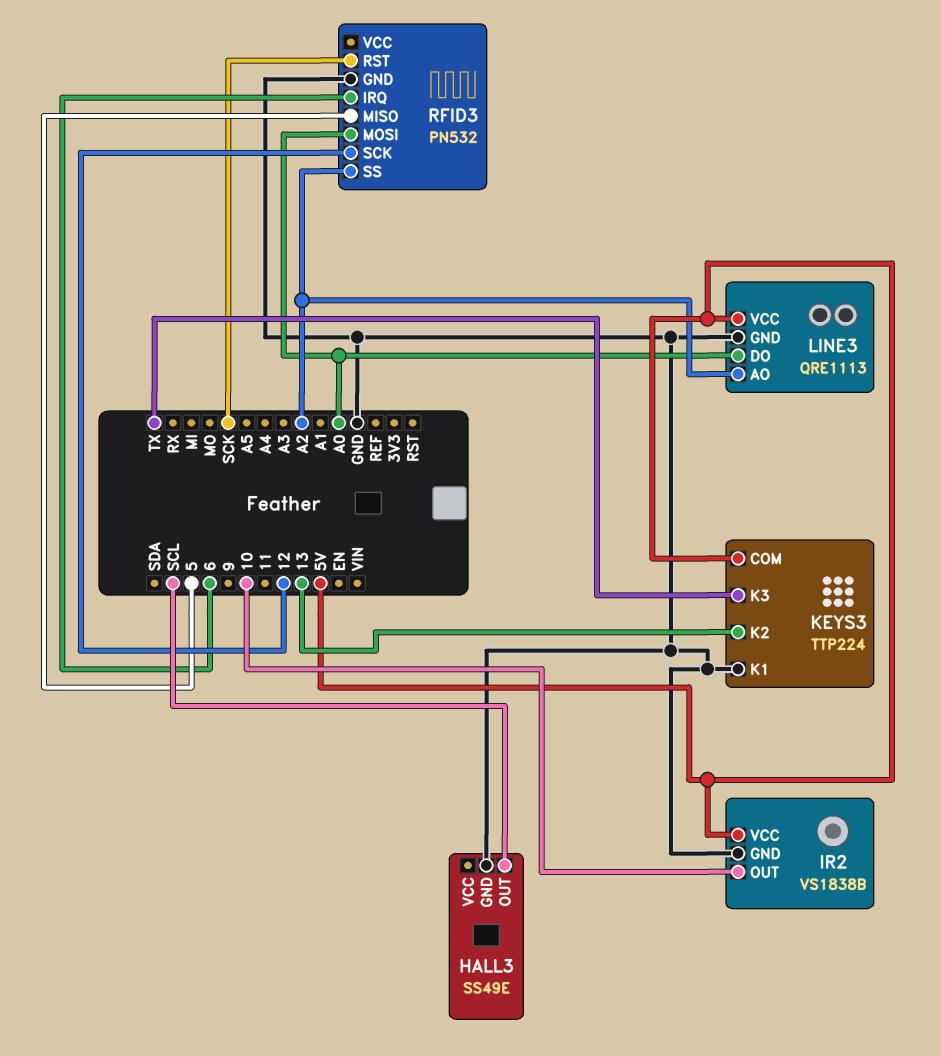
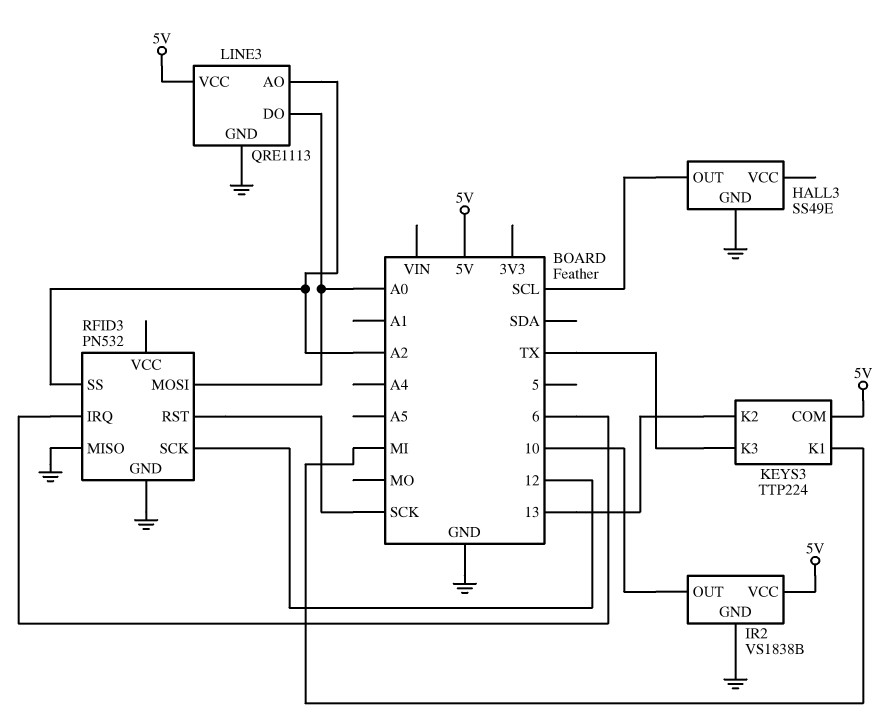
KEYS3 pin K1: GND -> MI
RFID3 pin MISO: 5 -> GND

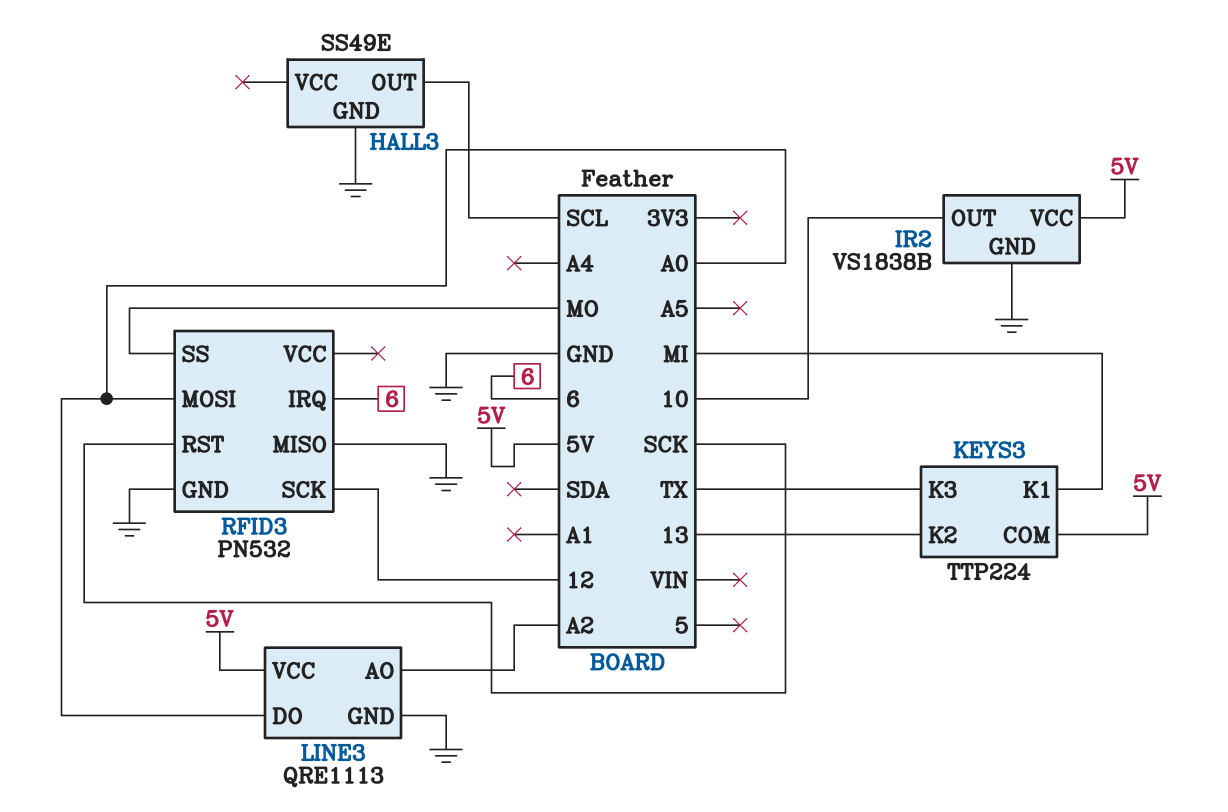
RFID3 pin SS: A2 -> MO

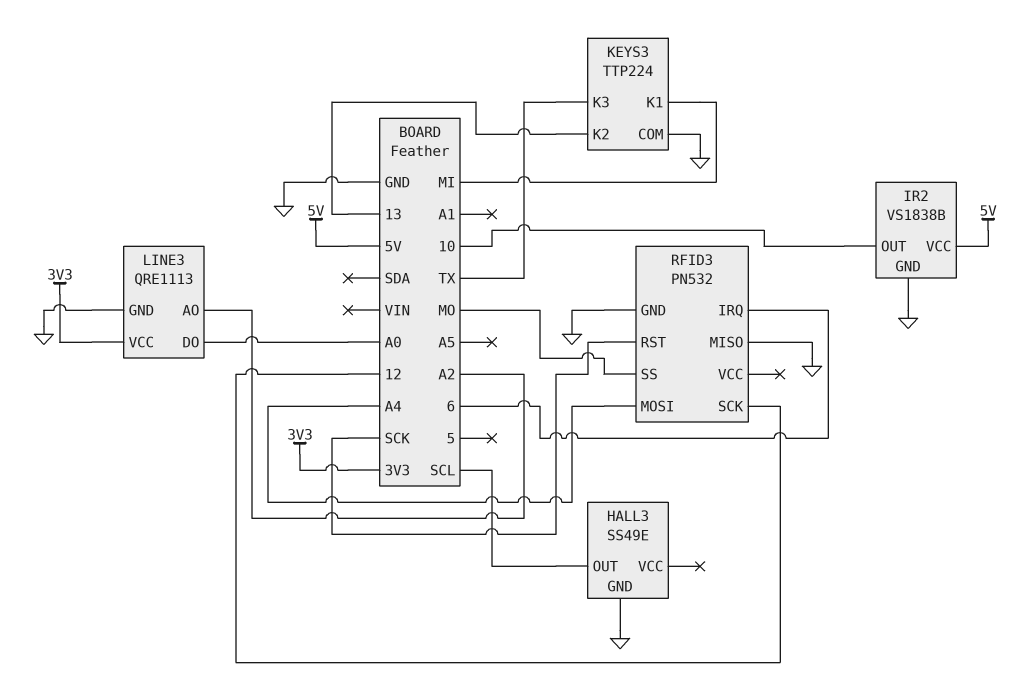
KEYS3 pin COM: 5V -> GND
LINE3 pin VCC: 5V -> 3V3
RFID3 pin MOSI: A0 -> A4

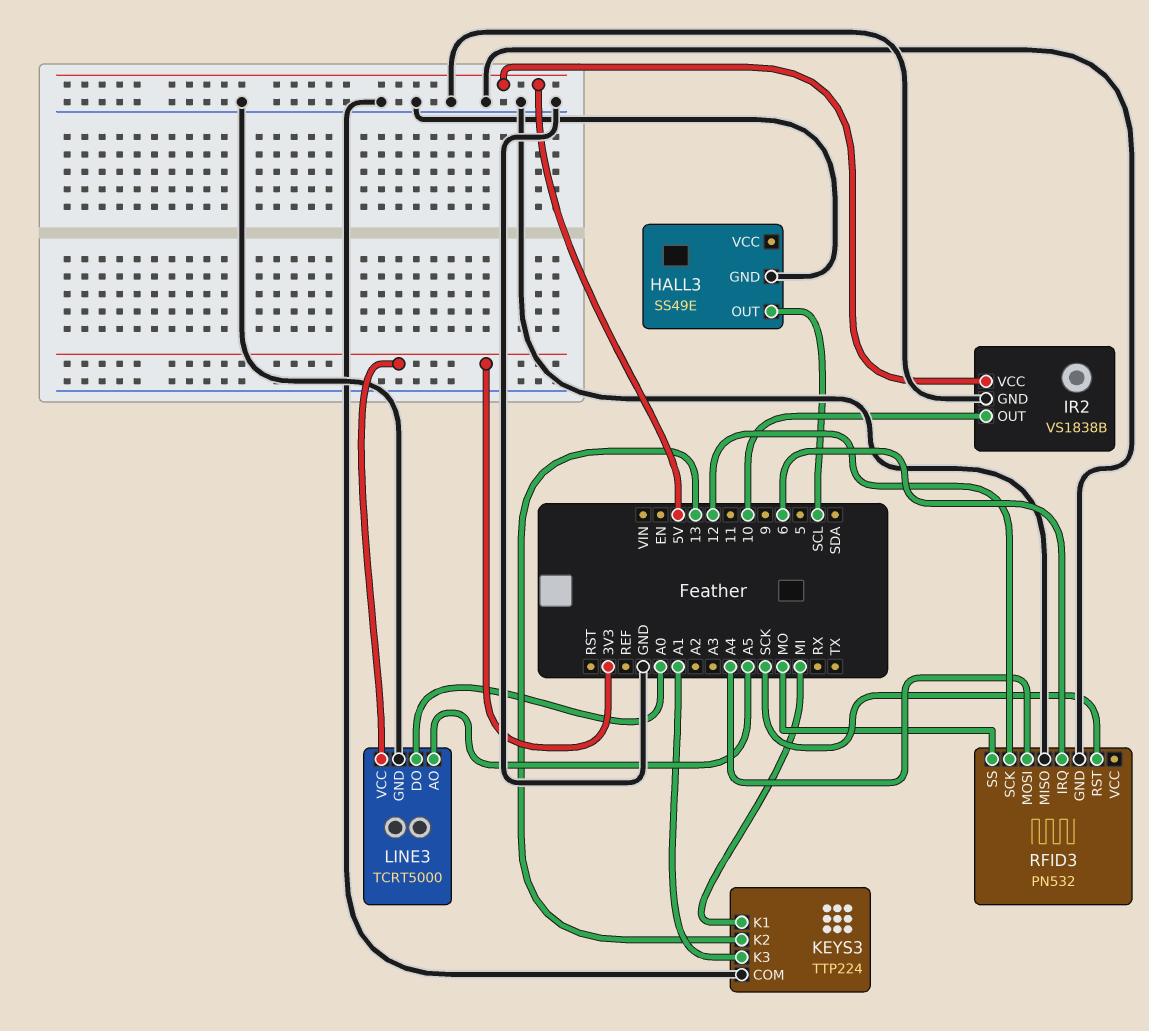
KEYS3 pin K3: TX -> A1
LINE3: QRE1113 -> TCRT5000
LINE3 pin AO: A2 -> A5

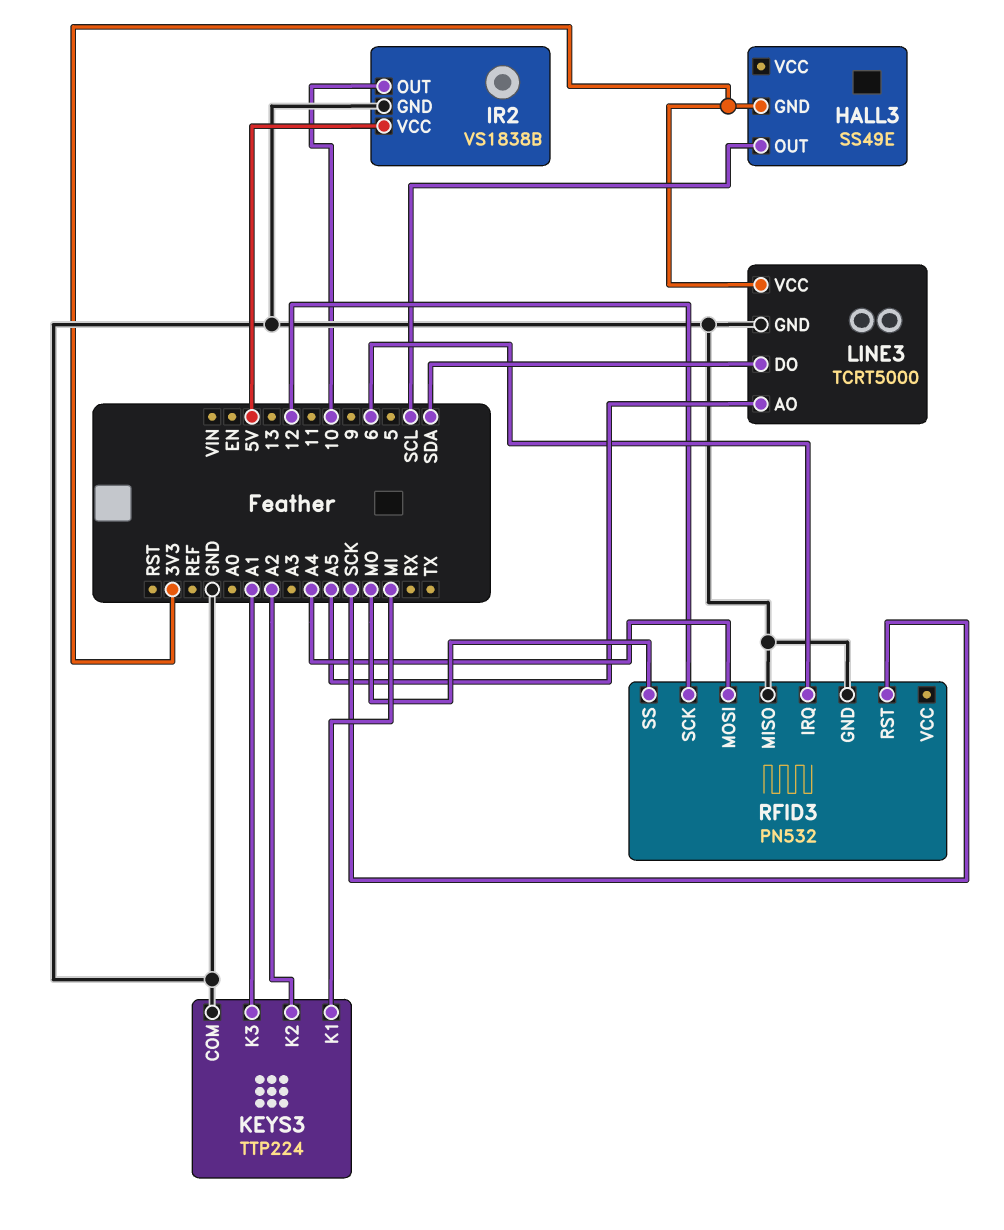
HALL3 pin GND: GND -> 3V3
KEYS3 pin K2: 13 -> A2
LINE3 pin DO: A0 -> SDA

